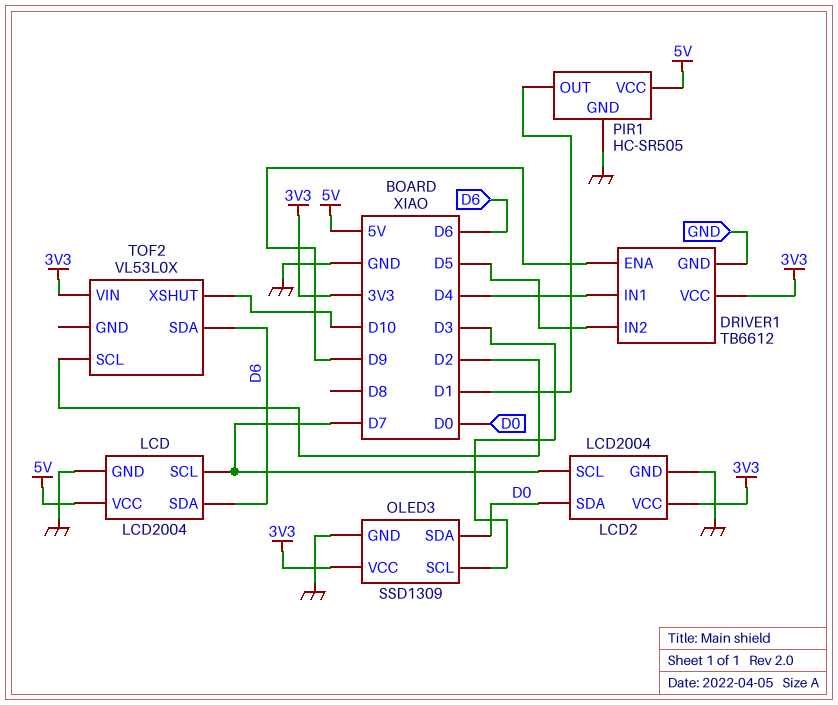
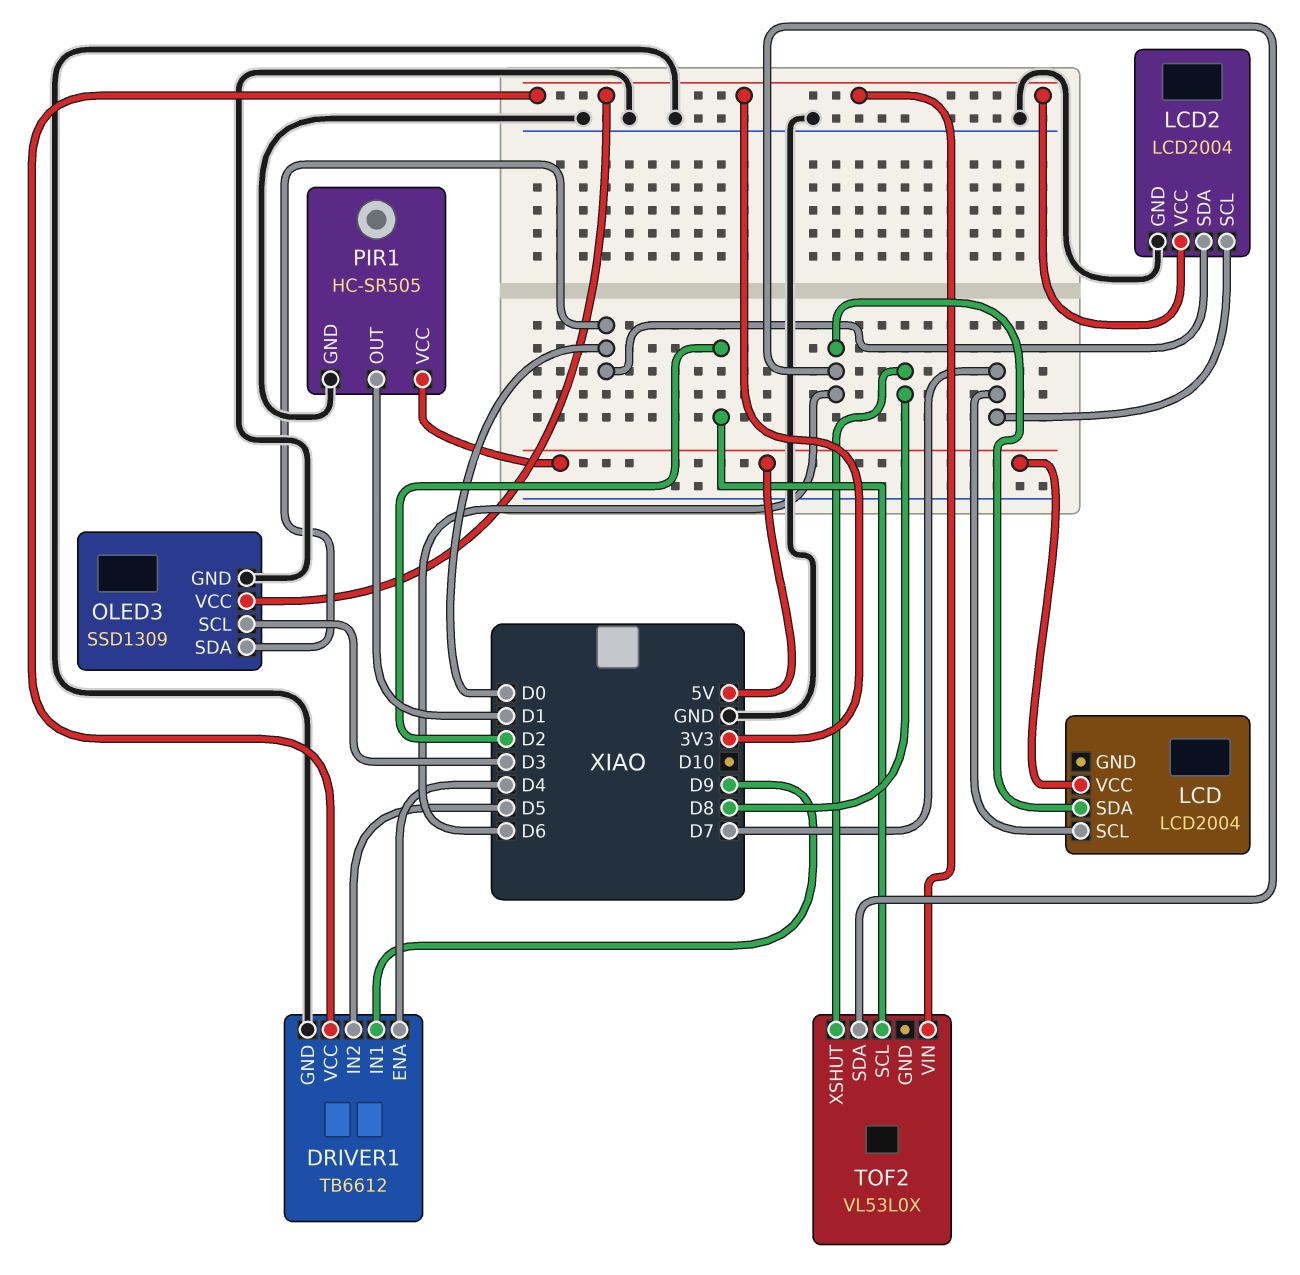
DRIVER1 pin ENA: D9 -> D4
DRIVER1 pin IN1: D4 -> D9
LCD pin GND: GND -> none
TOF2 pin XSHUT: D10 -> D8

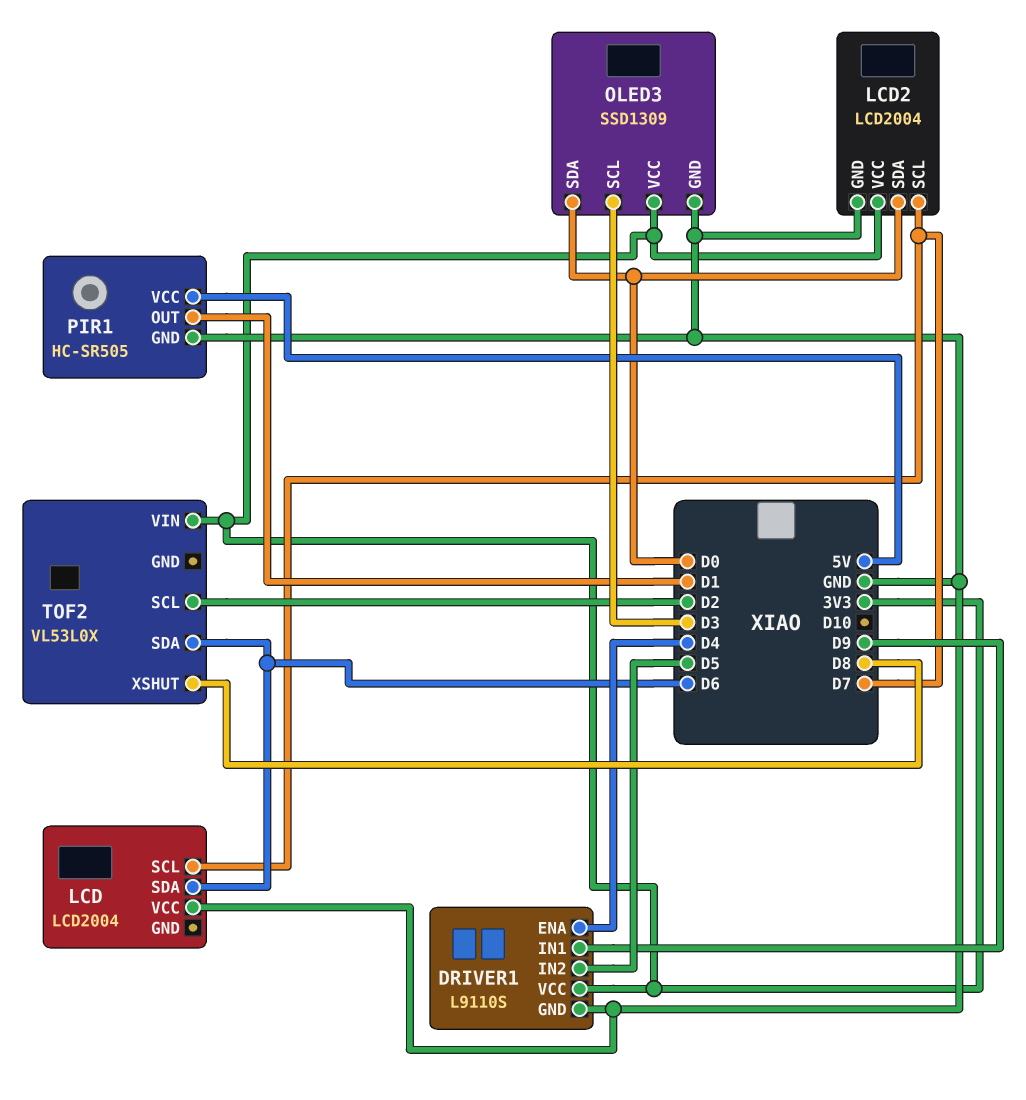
DRIVER1: TB6612 -> L9110S
LCD pin VCC: 5V -> GND

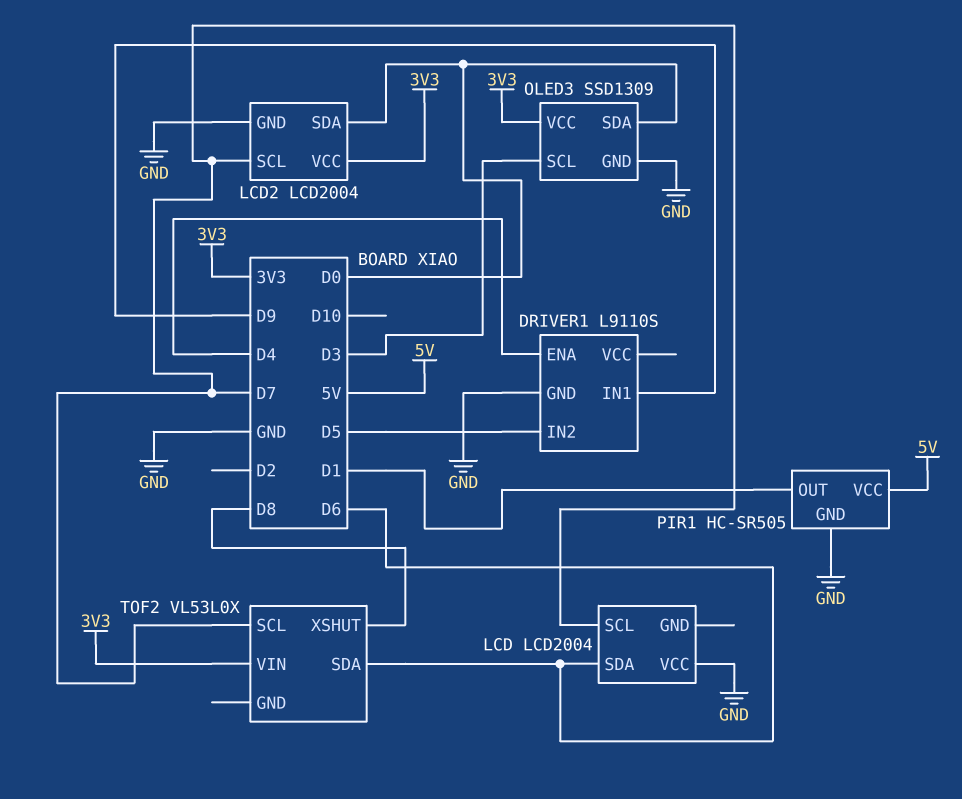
DRIVER1 pin VCC: 3V3 -> none
TOF2 pin SCL: D2 -> D7

